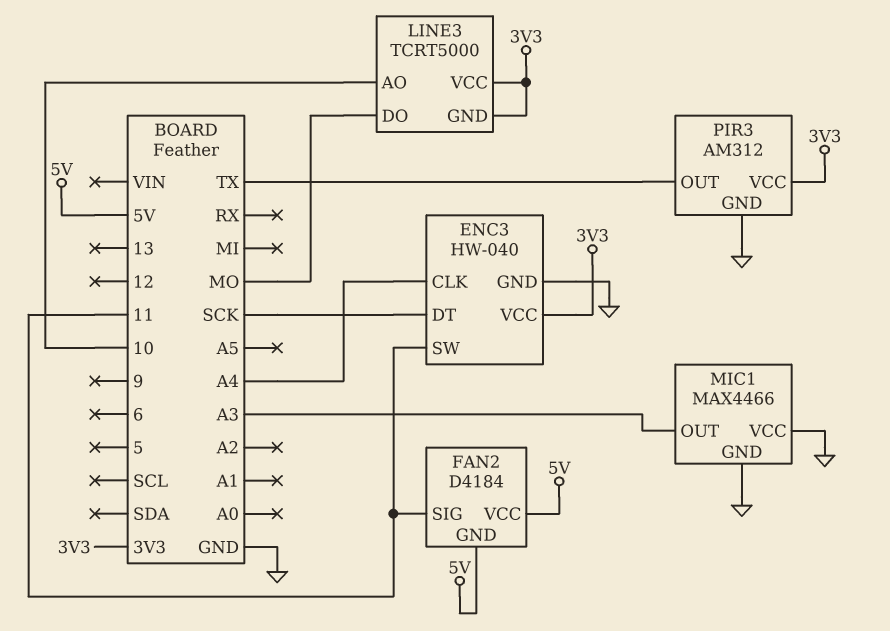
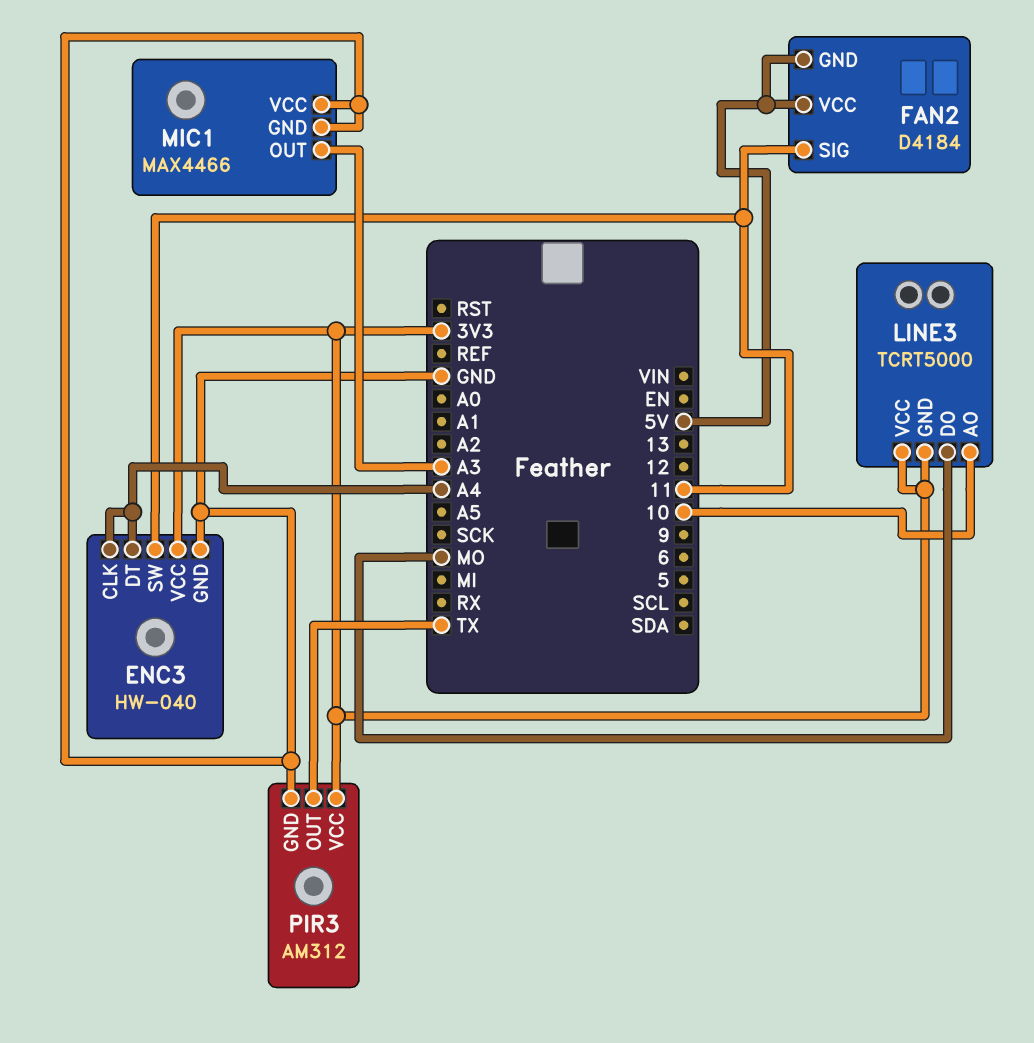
ENC3 pin DT: SCK -> A4

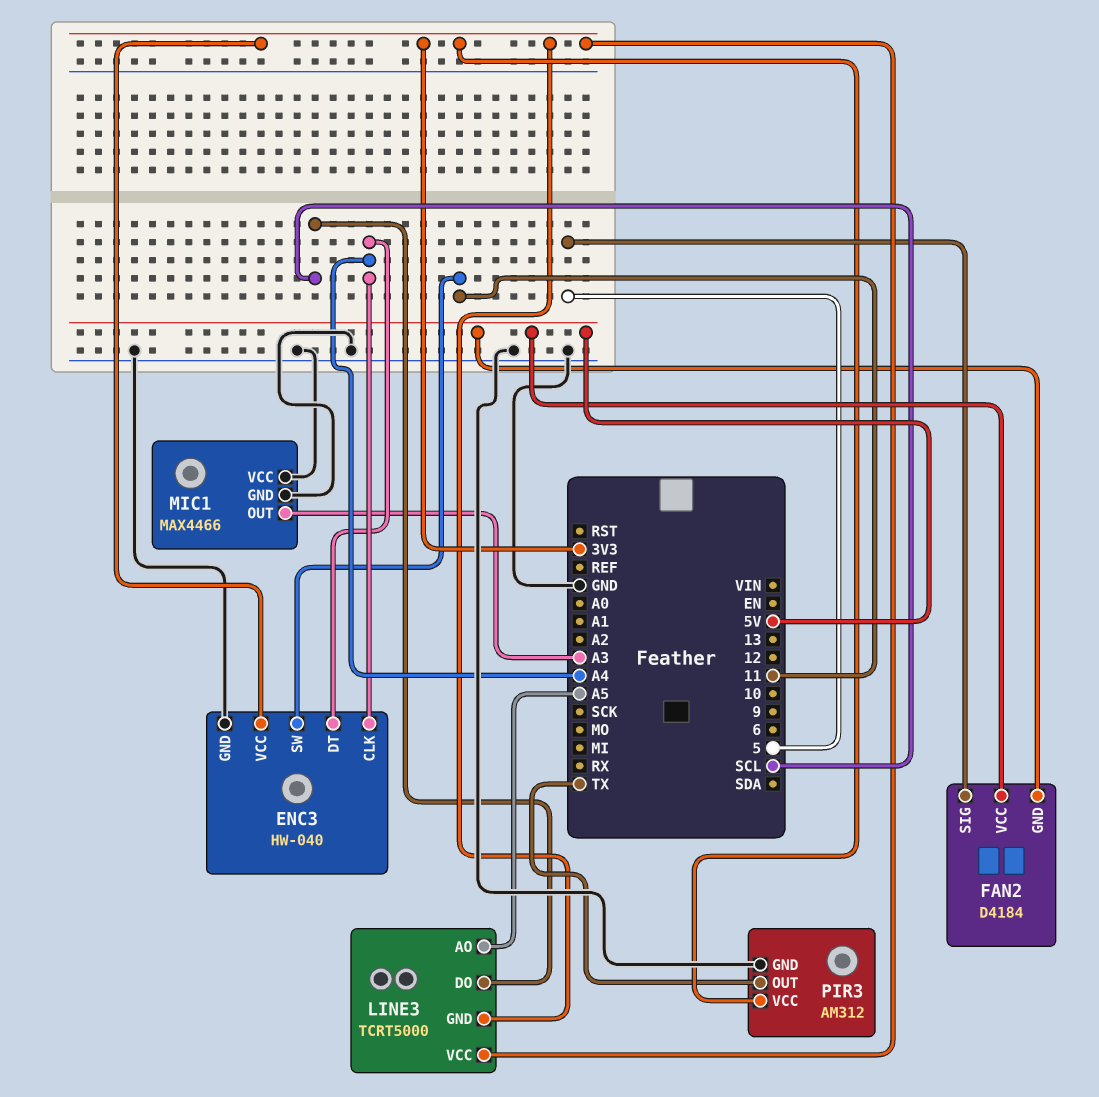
FAN2 pin SIG: 11 -> 5
LINE3 pin AO: 10 -> A5
LINE3 pin DO: MO -> SCL

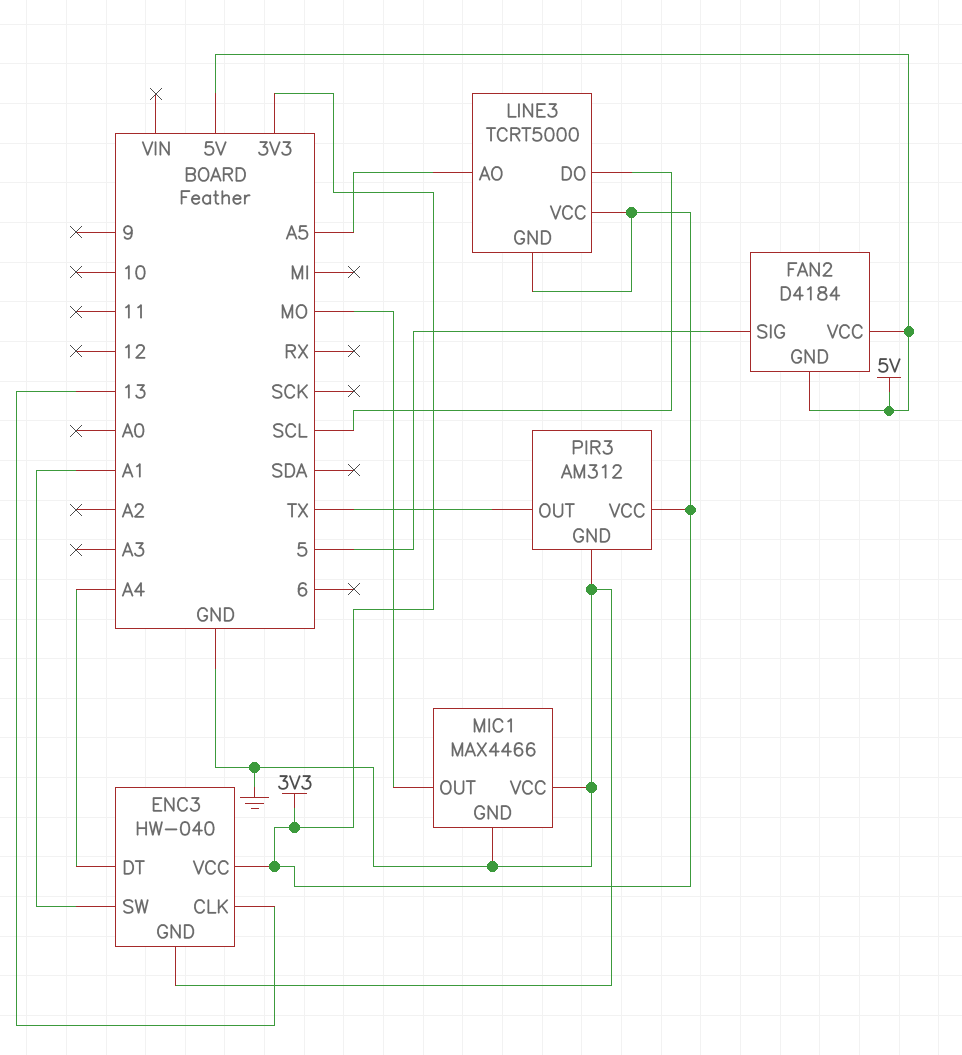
ENC3 pin CLK: A4 -> 13
ENC3 pin SW: 11 -> A1
MIC1 pin OUT: A3 -> MO

